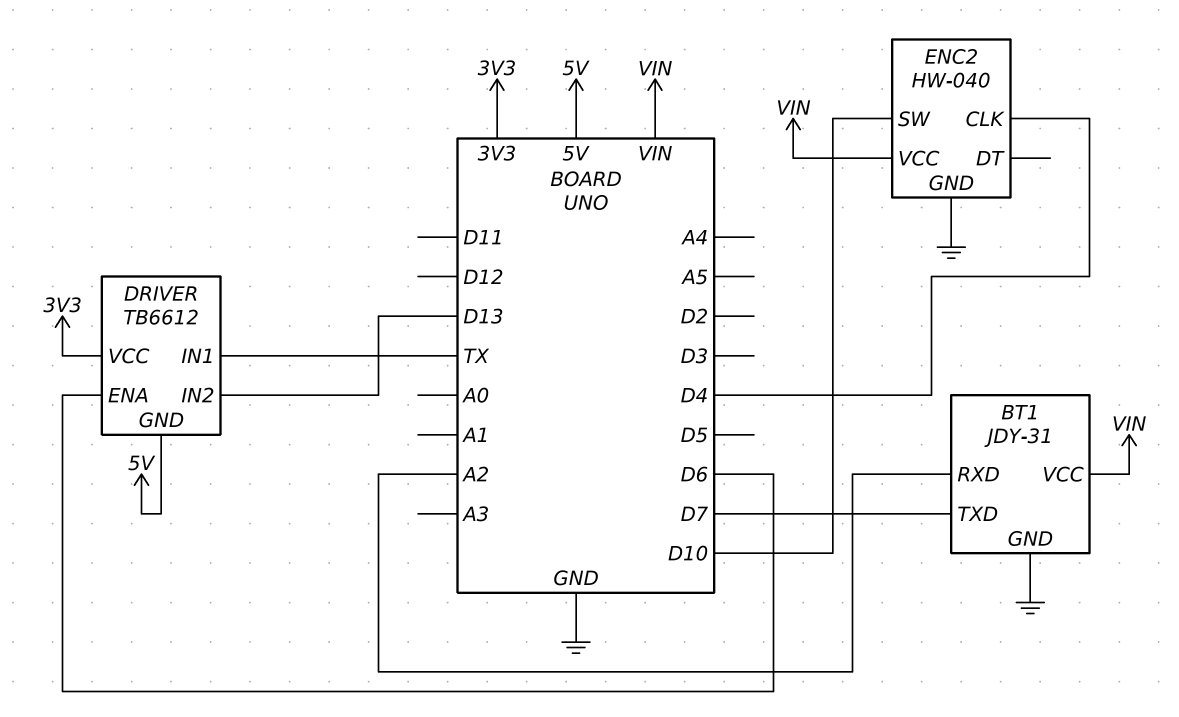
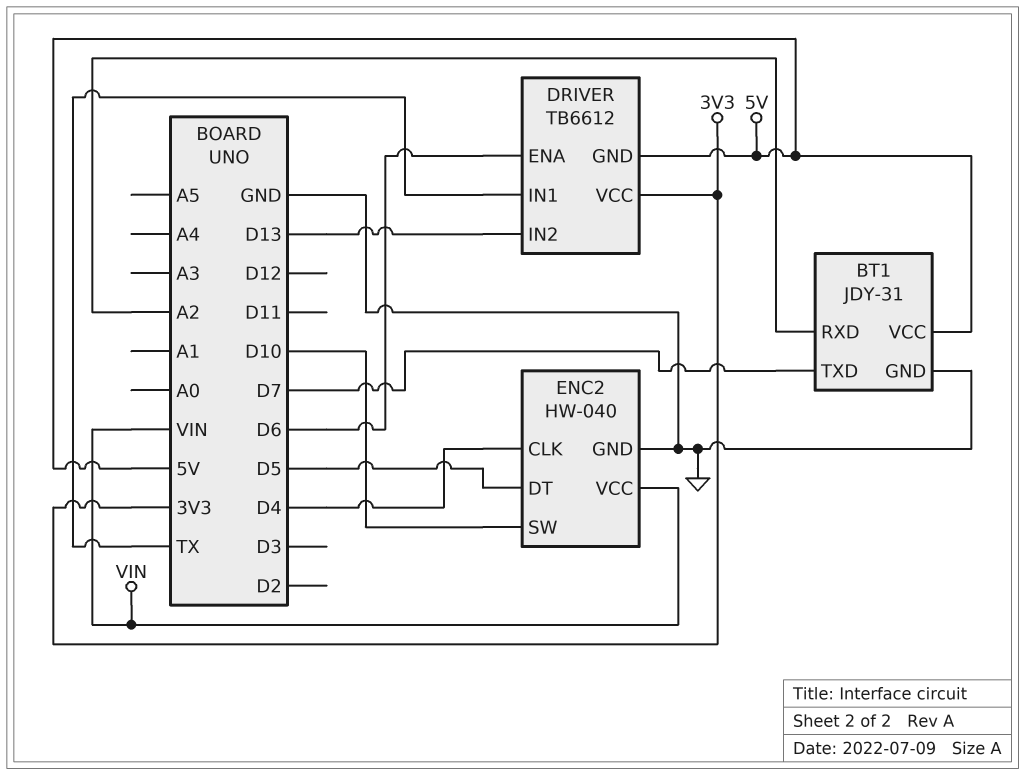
BT1 pin VCC: VIN -> 5V
ENC2 pin DT: none -> D5

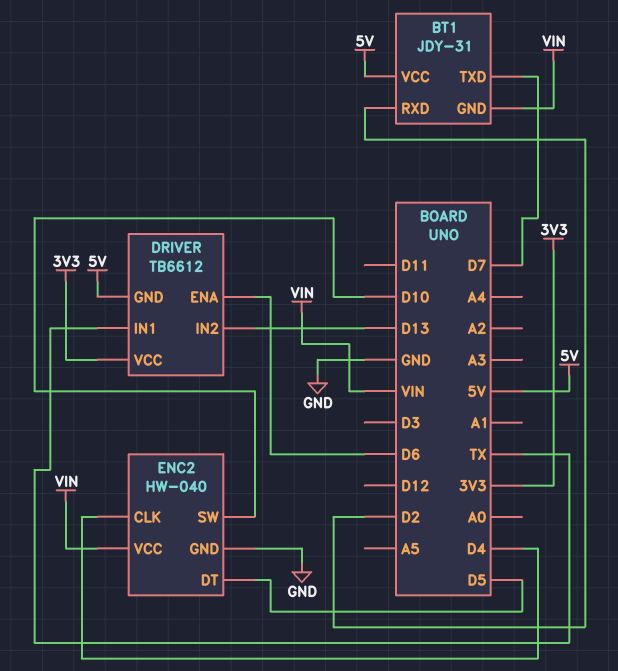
BT1 pin GND: GND -> VIN
BT1 pin RXD: A2 -> D2

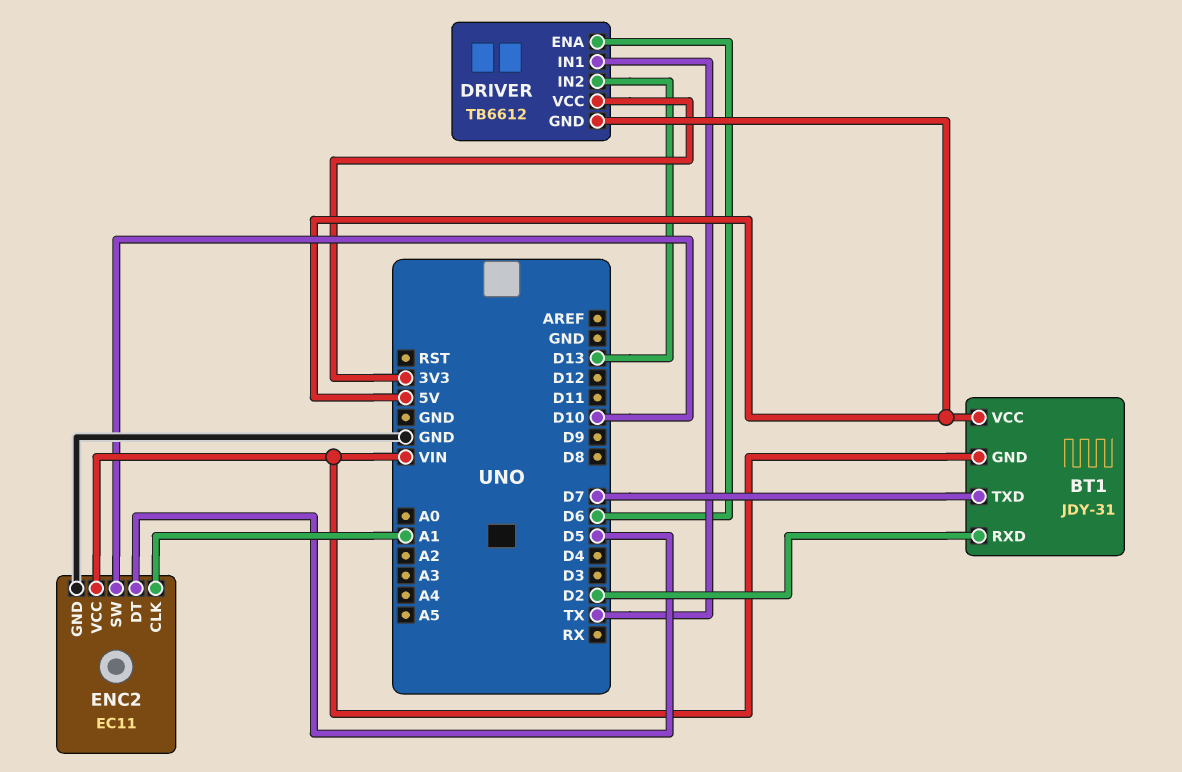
ENC2: HW-040 -> EC11
ENC2 pin CLK: D4 -> A1

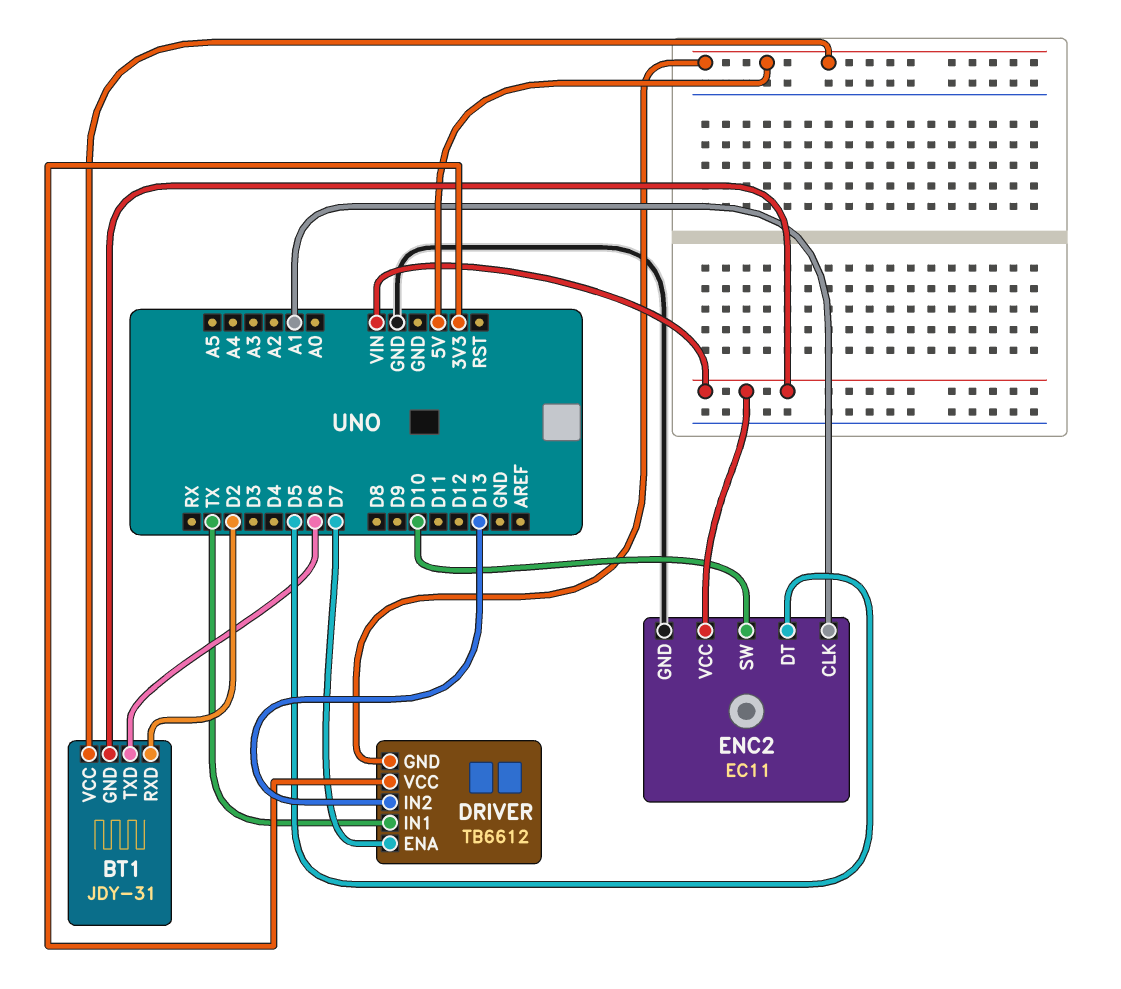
BT1 pin TXD: D7 -> D6
DRIVER pin ENA: D6 -> D7

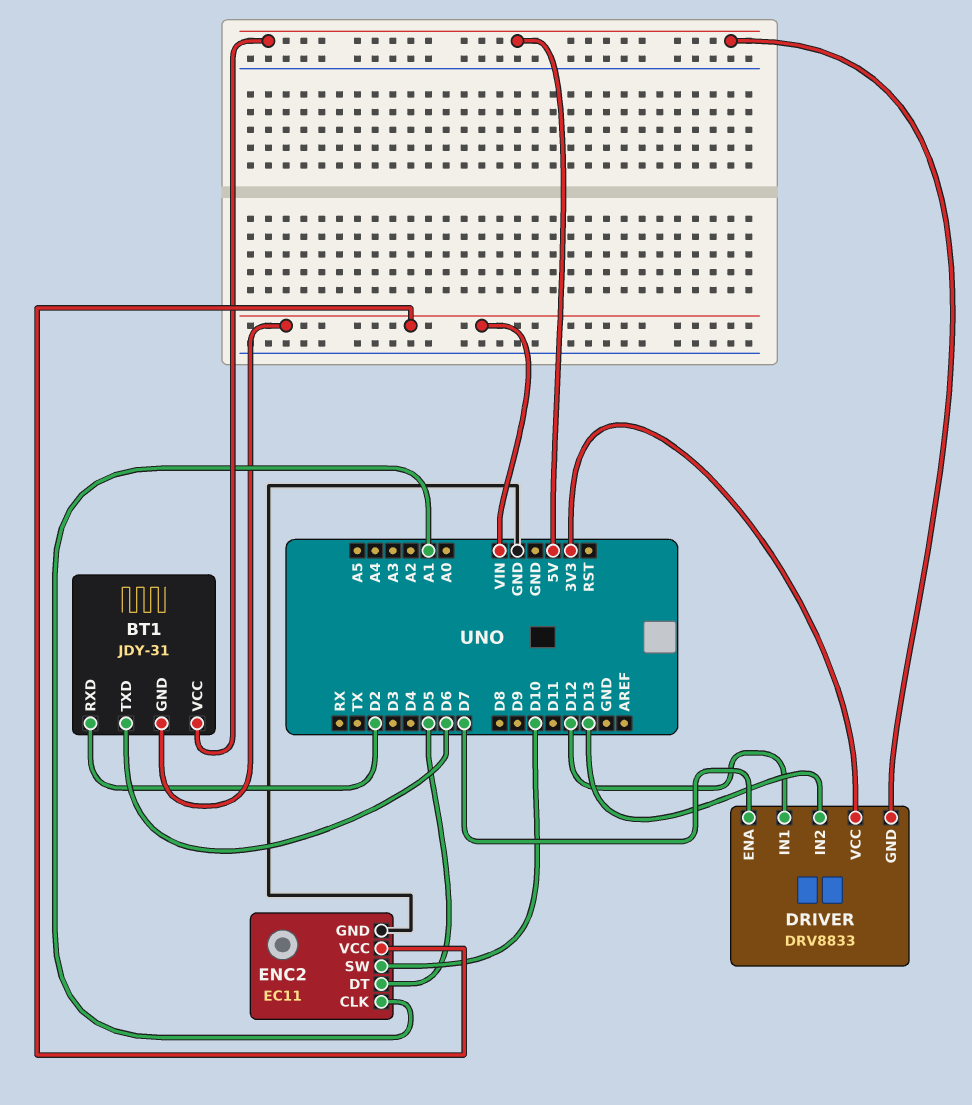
DRIVER: TB6612 -> DRV8833
DRIVER pin IN1: TX -> D12

